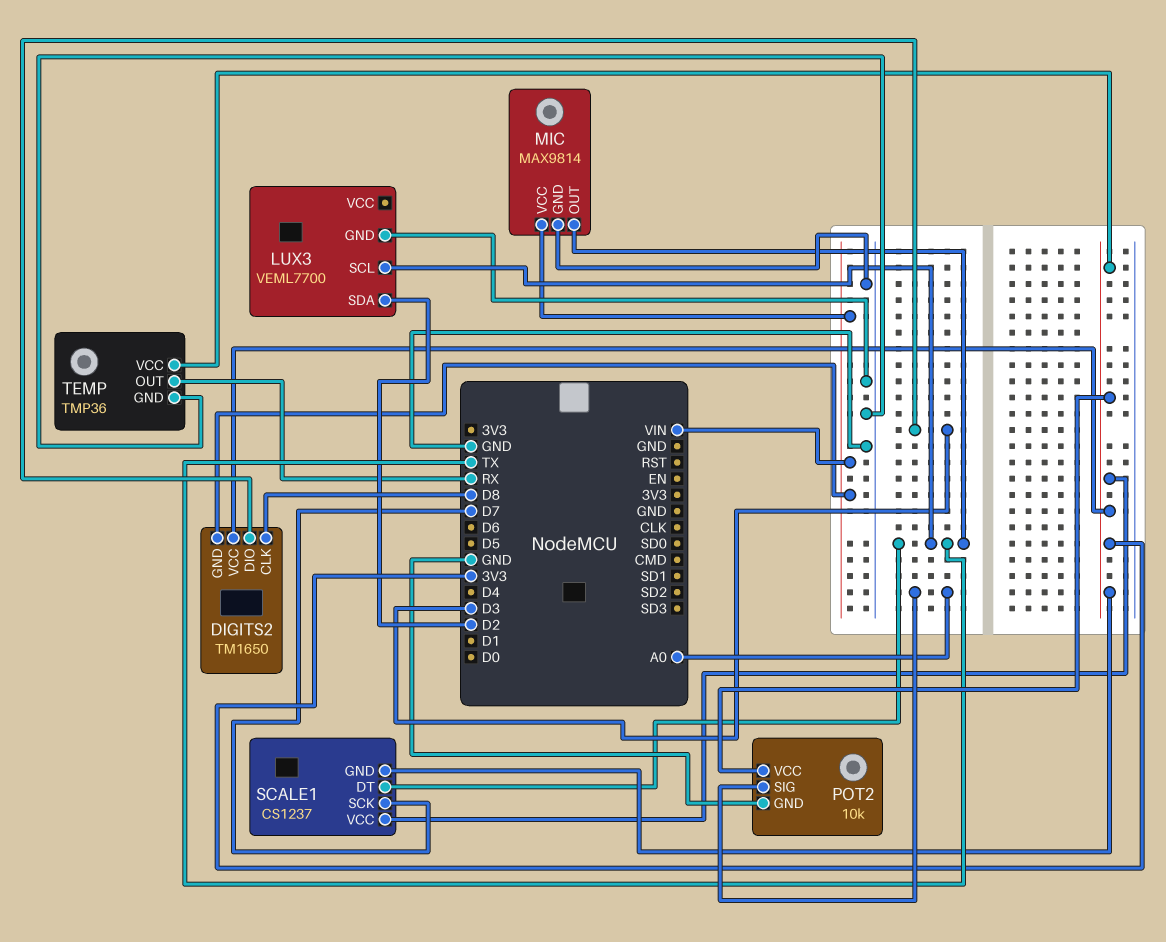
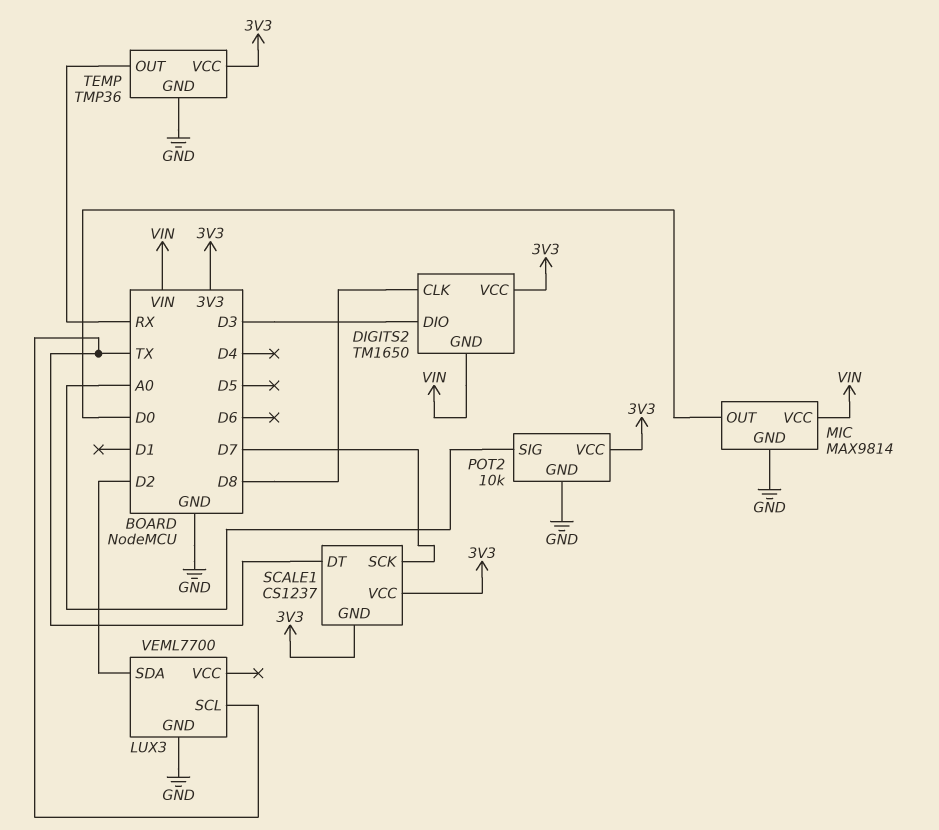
MIC pin OUT: TX -> D0

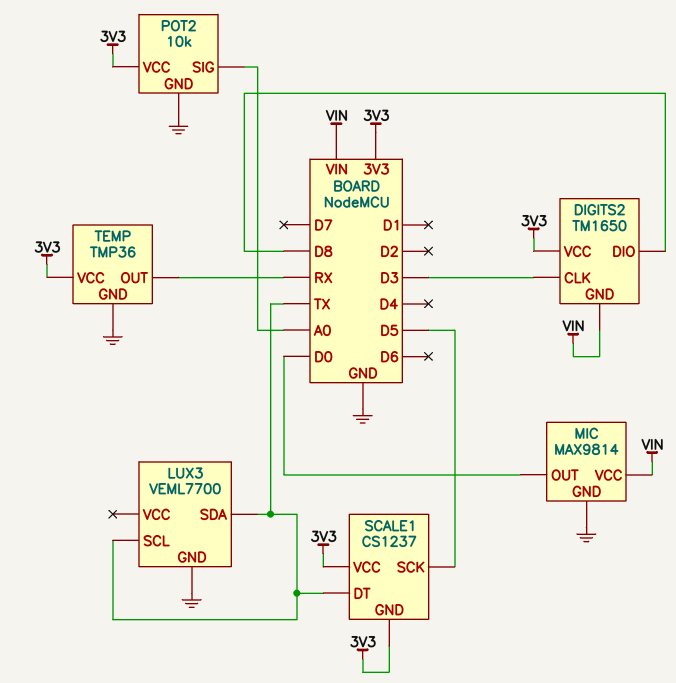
DIGITS2 pin CLK: D8 -> D3
DIGITS2 pin DIO: D3 -> D8
LUX3 pin SDA: D2 -> TX
SCALE1 pin SCK: D7 -> D5

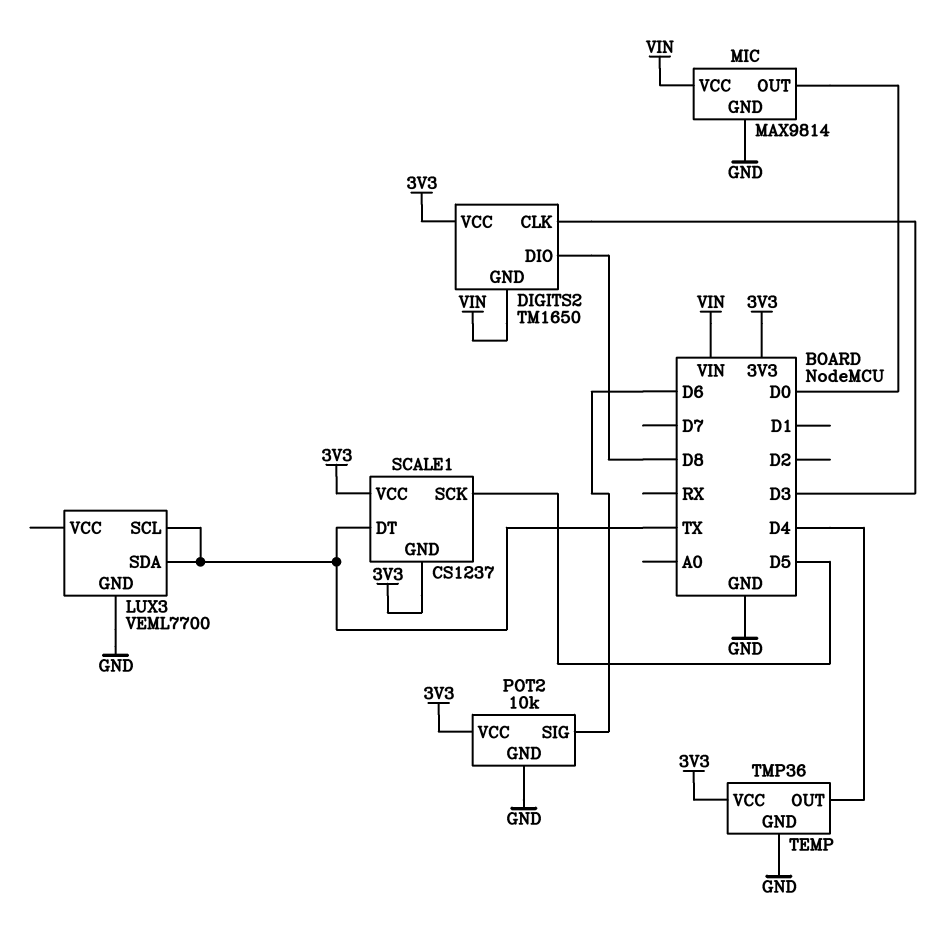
POT2 pin SIG: A0 -> D6
TEMP pin OUT: RX -> D4

